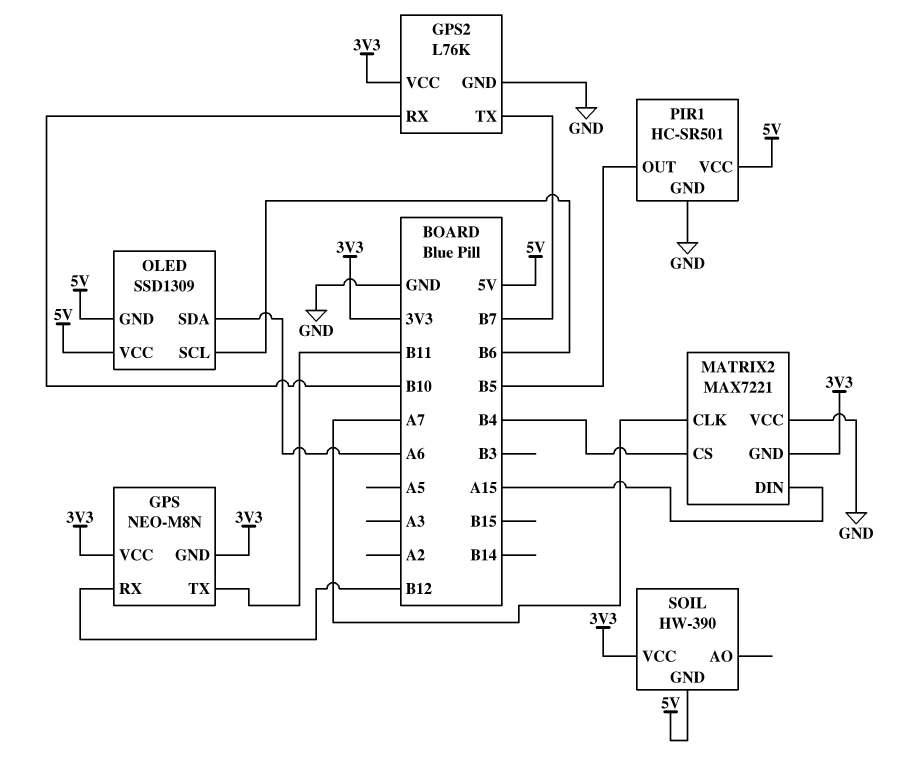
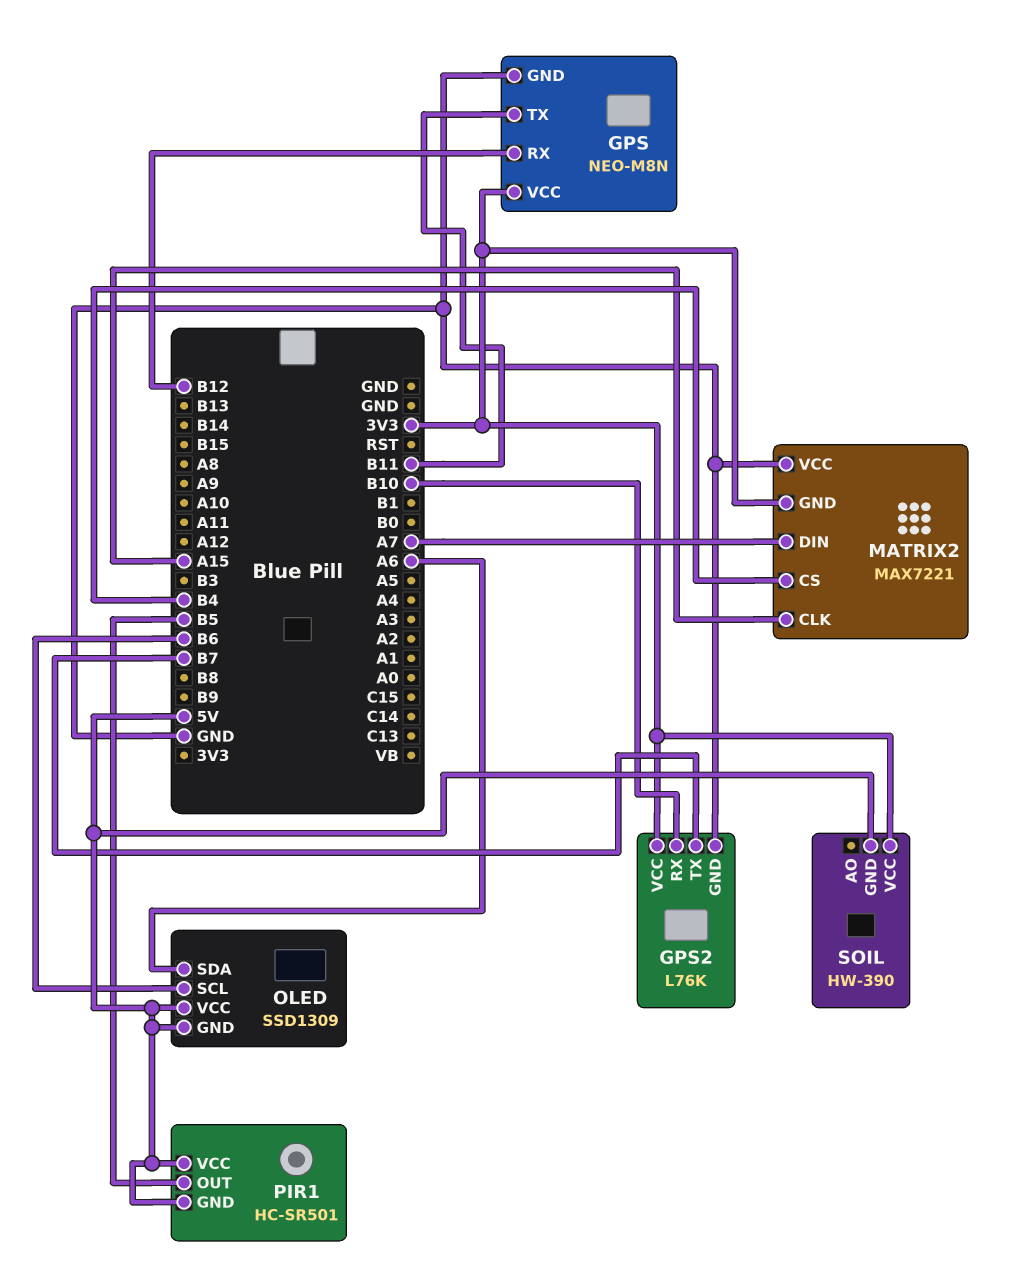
GPS pin GND: 3V3 -> GND
MATRIX2 pin CLK: A7 -> A15
MATRIX2 pin DIN: A15 -> A7
PIR1 pin GND: GND -> 5V

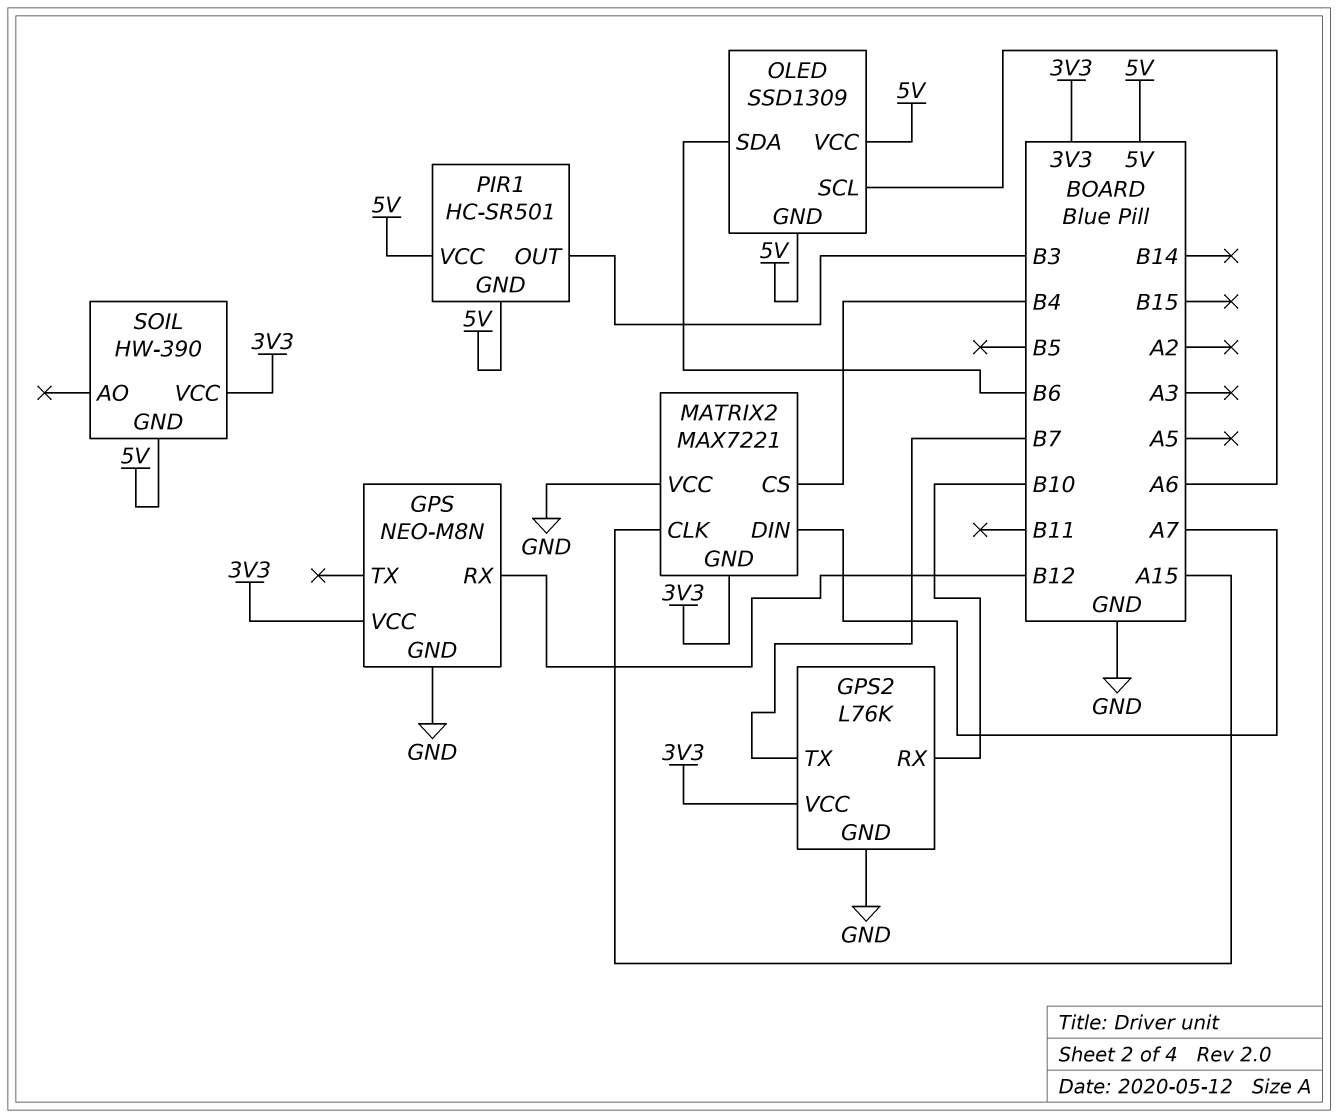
GPS pin TX: B11 -> none
OLED pin SCL: B6 -> A6
OLED pin SDA: A6 -> B6
PIR1 pin OUT: B5 -> B3

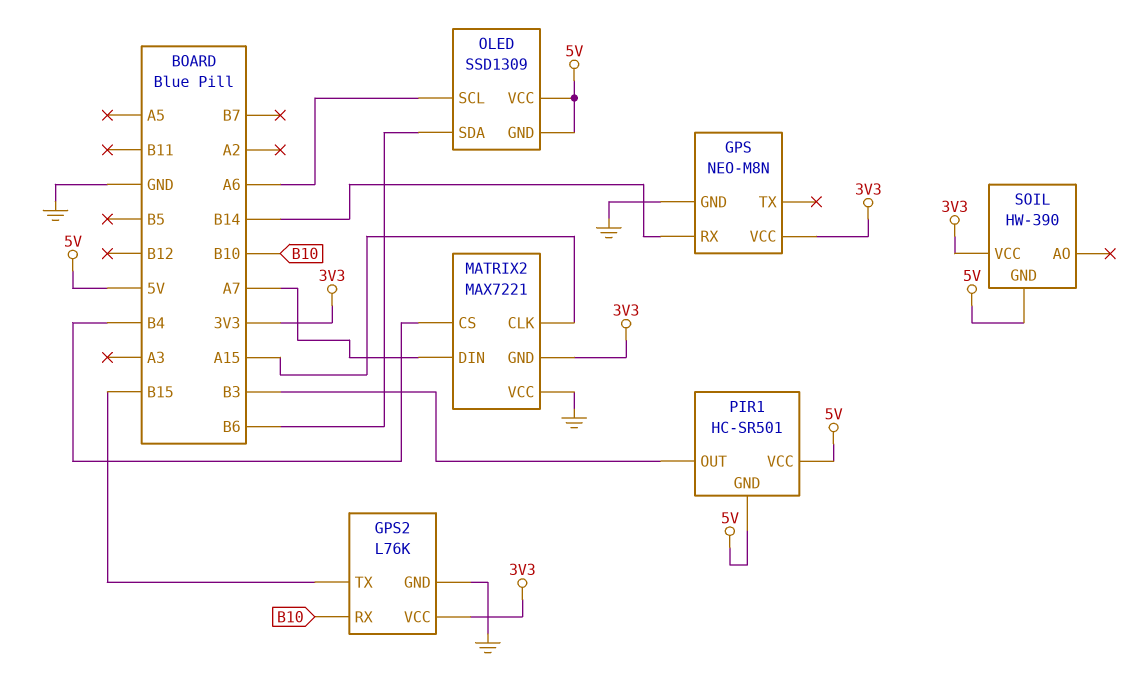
GPS pin RX: B12 -> B14
GPS2 pin TX: B7 -> B15

